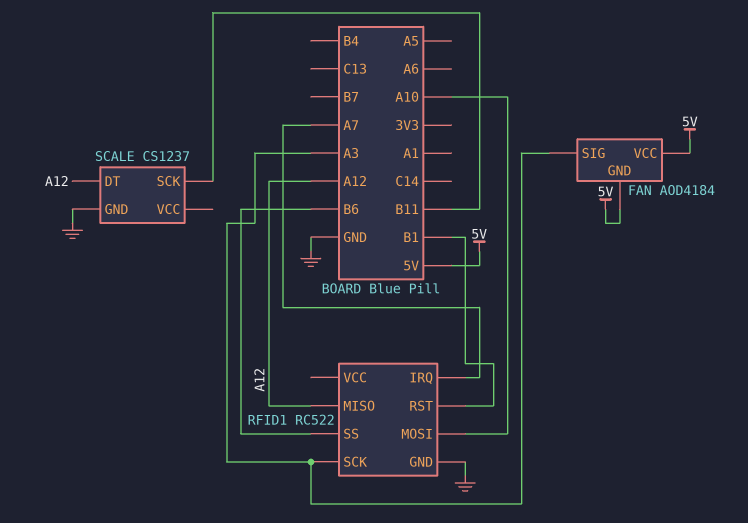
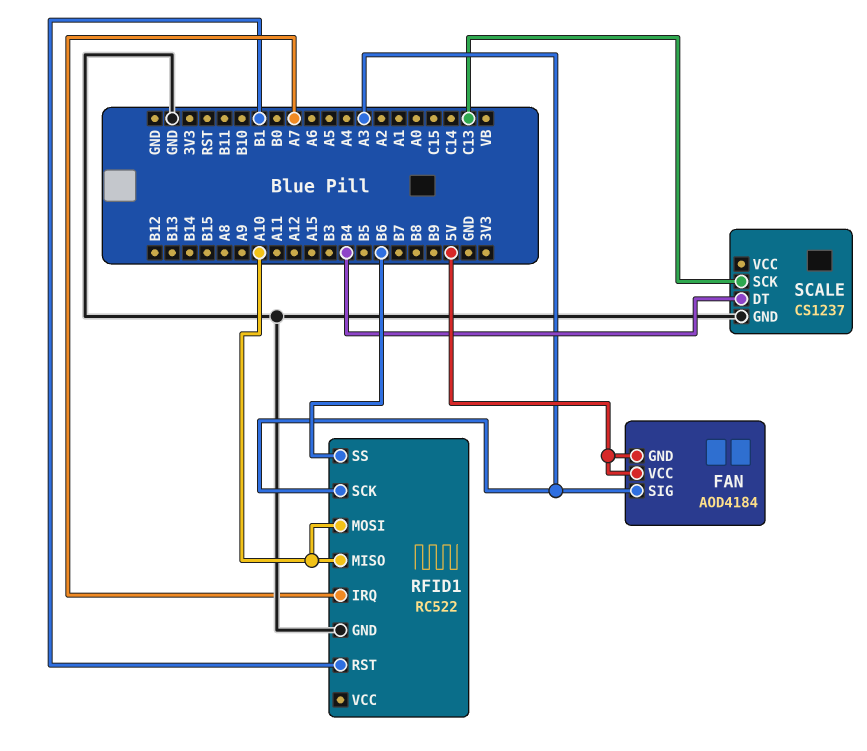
RFID1 pin MISO: A12 -> A10
SCALE pin DT: A12 -> B4
SCALE pin SCK: B11 -> C13

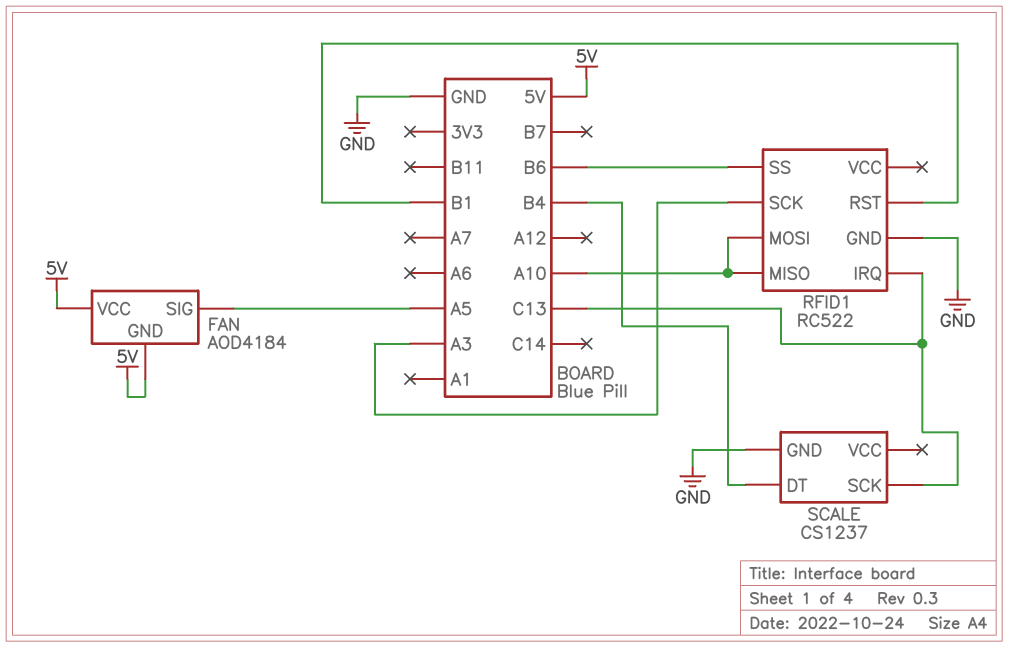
FAN pin SIG: A3 -> A5
RFID1 pin IRQ: A7 -> C13

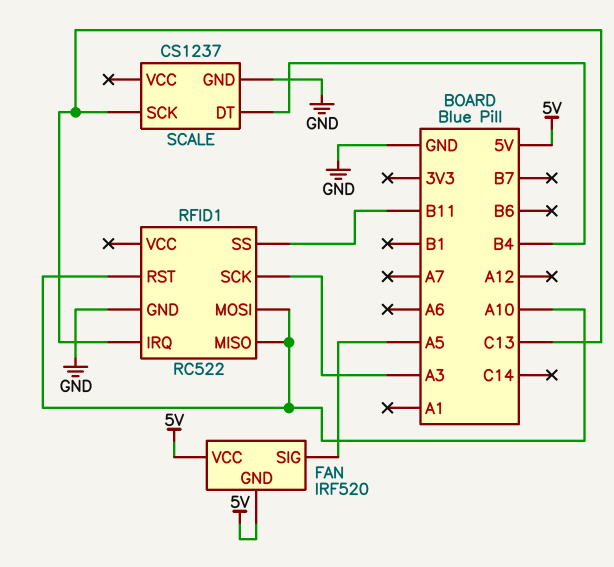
FAN: AOD4184 -> IRF520
RFID1 pin RST: B1 -> A10
RFID1 pin SS: B6 -> B11

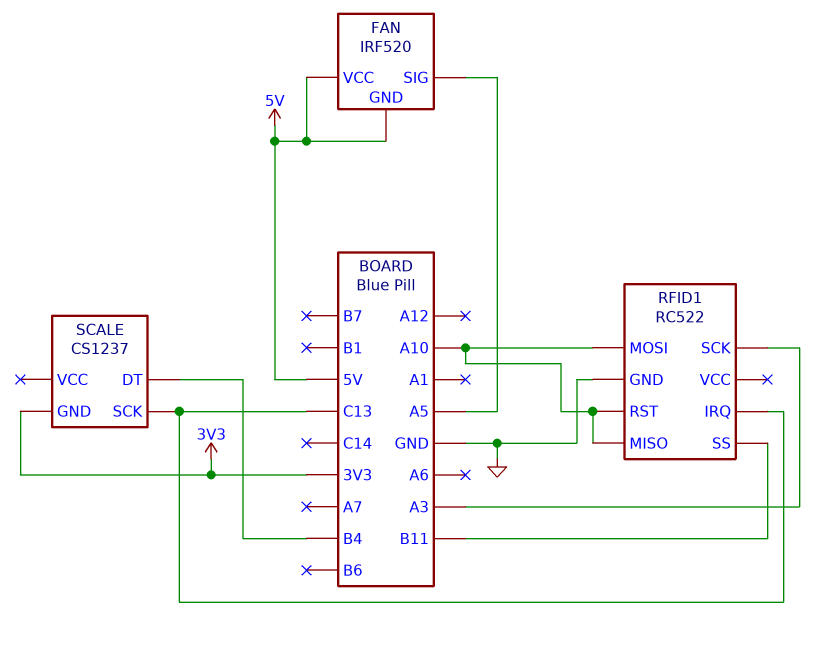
SCALE pin GND: GND -> 3V3

